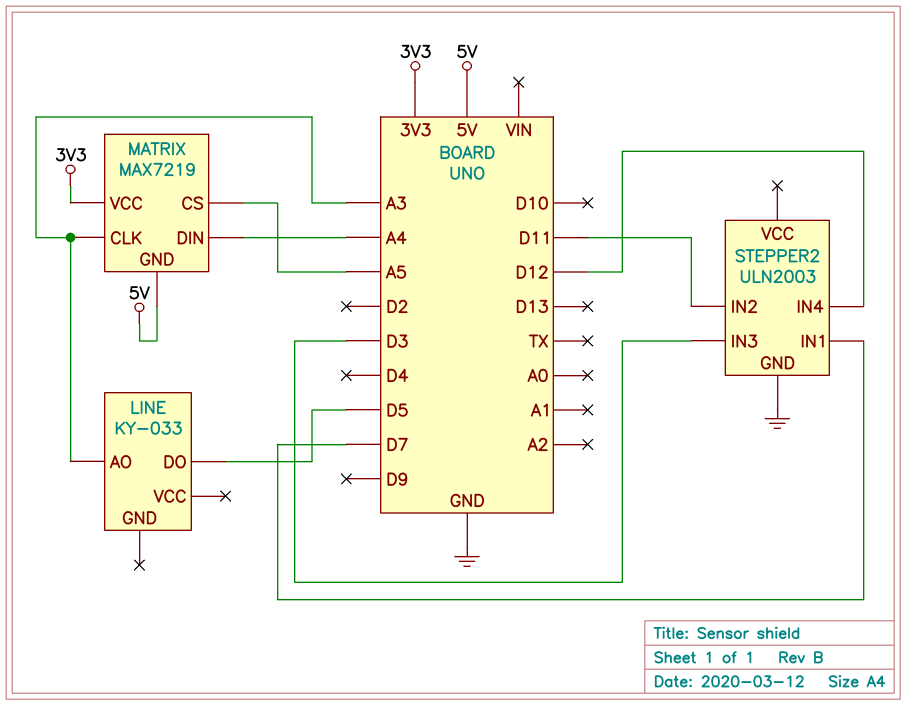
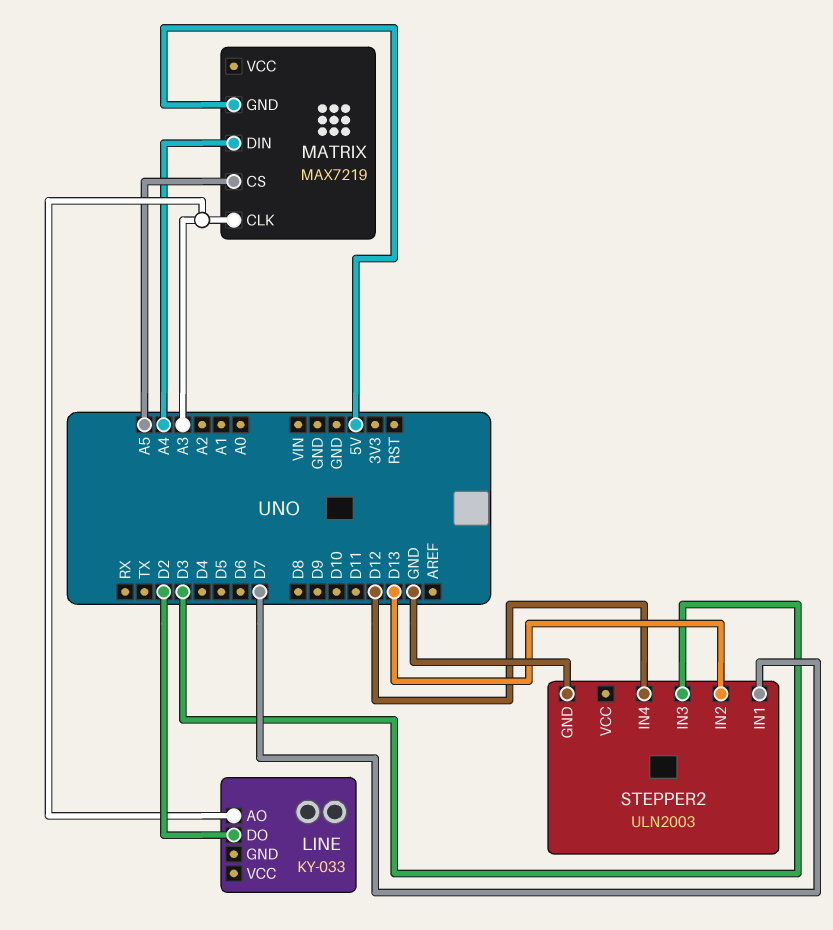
LINE pin DO: D5 -> D2
MATRIX pin VCC: 3V3 -> none
STEPPER2 pin IN2: D11 -> D13

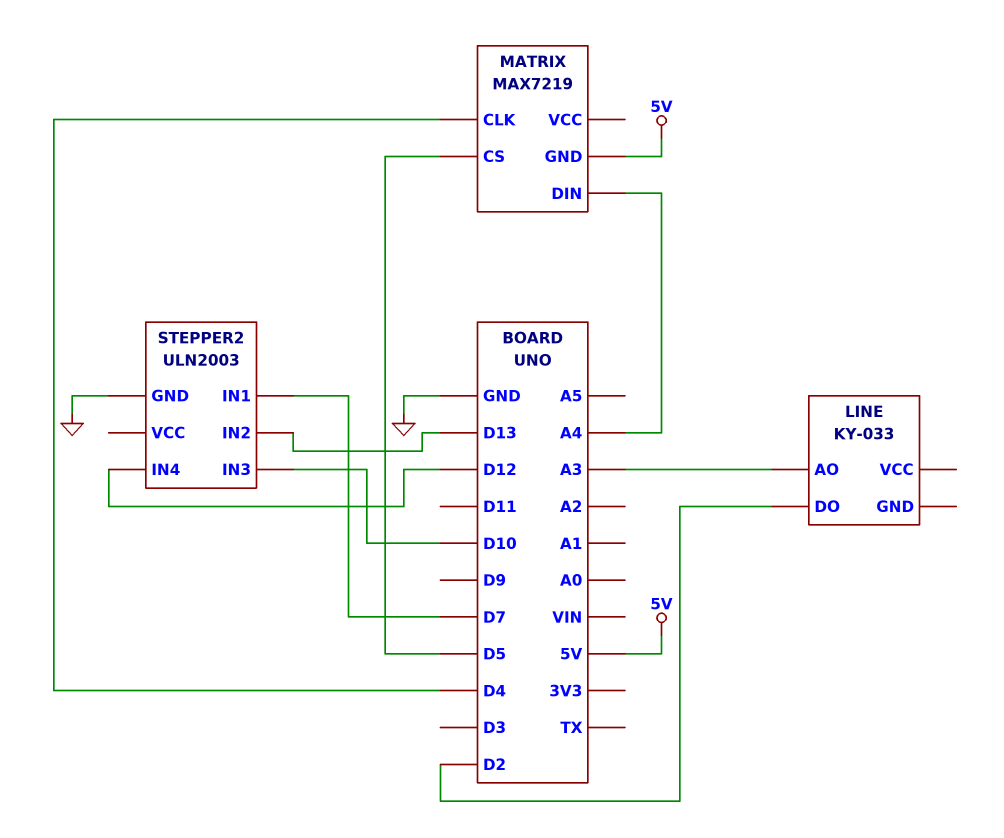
MATRIX pin CLK: A3 -> D4
MATRIX pin CS: A5 -> D5
STEPPER2 pin IN3: D3 -> D10

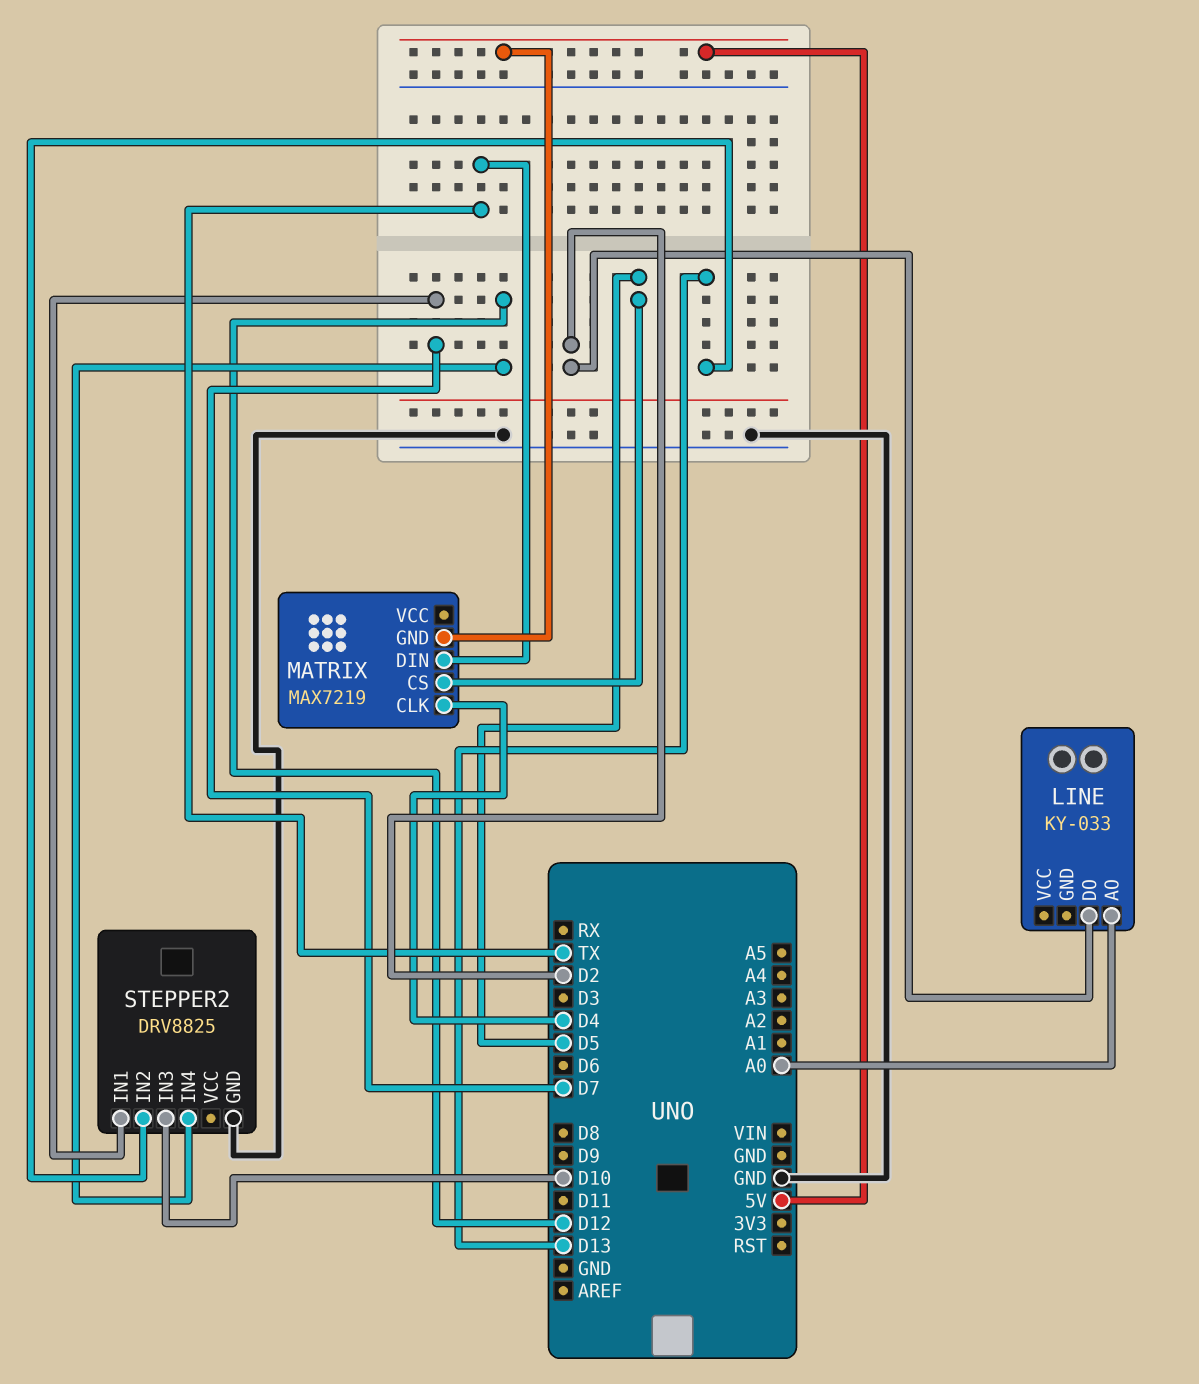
LINE pin AO: A3 -> A0
MATRIX pin DIN: A4 -> TX
STEPPER2: ULN2003 -> DRV8825

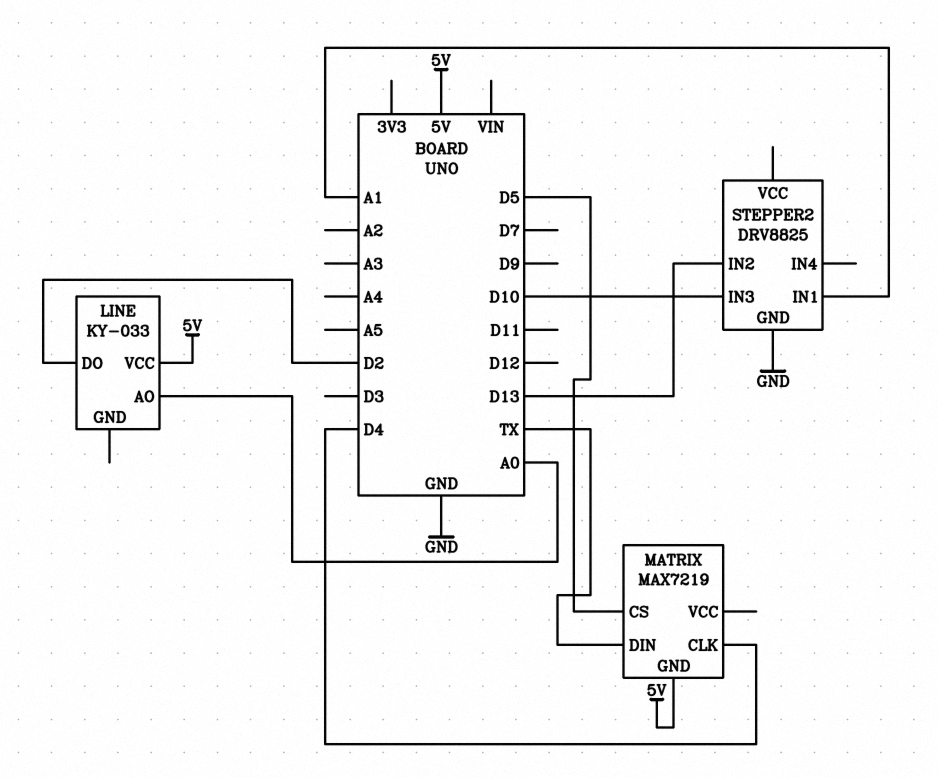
LINE pin VCC: none -> 5V
STEPPER2 pin IN1: D7 -> A1
STEPPER2 pin IN4: D12 -> none

